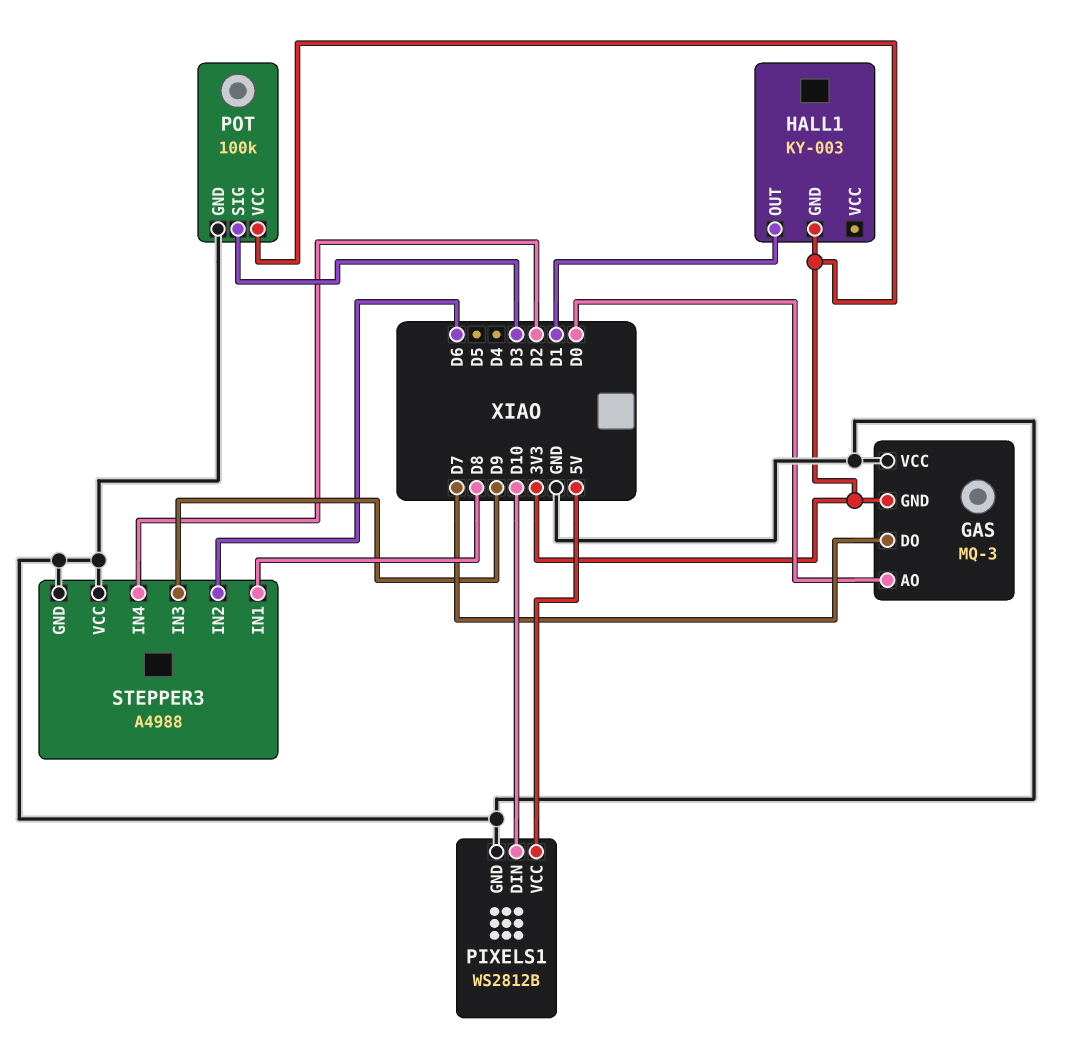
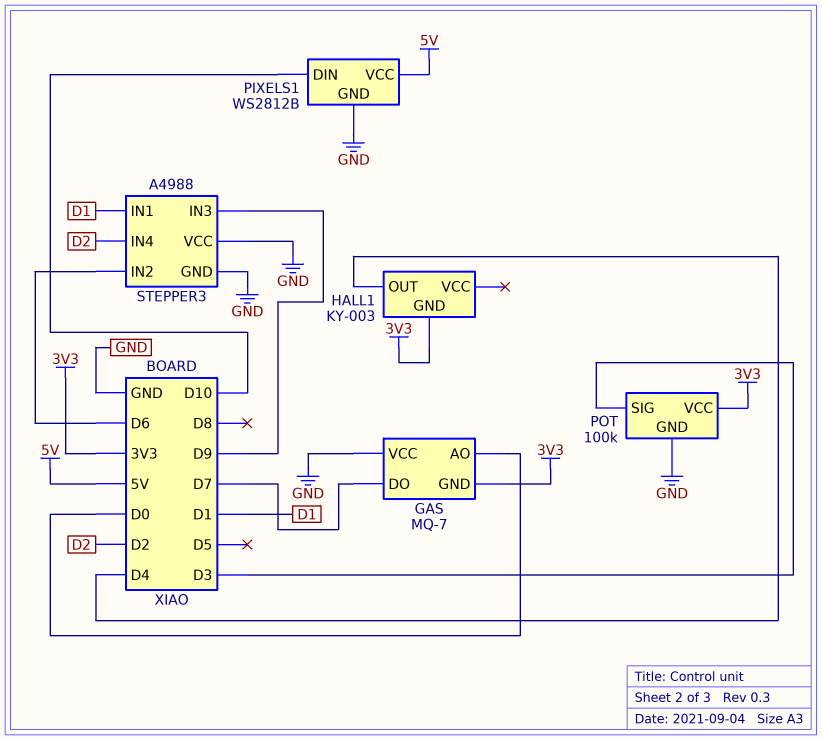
GAS: MQ-3 -> MQ-7
HALL1 pin OUT: D1 -> D4
STEPPER3 pin IN1: D8 -> D1

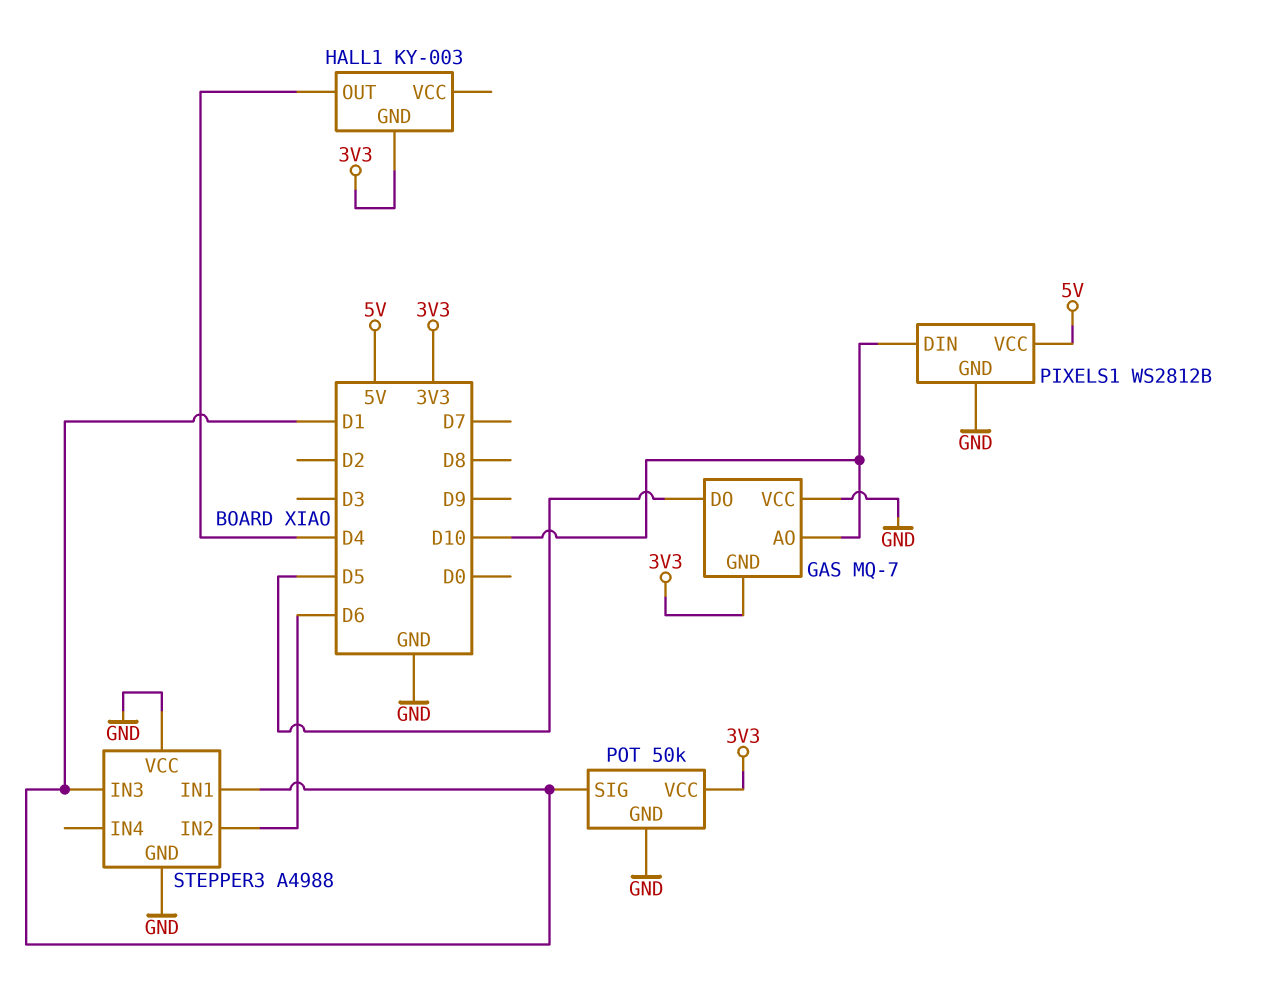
GAS pin AO: D0 -> D10
GAS pin DO: D7 -> D5
POT: 100k -> 50k
POT pin SIG: D3 -> D1
STEPPER3 pin IN3: D9 -> D1
STEPPER3 pin IN4: D2 -> none

